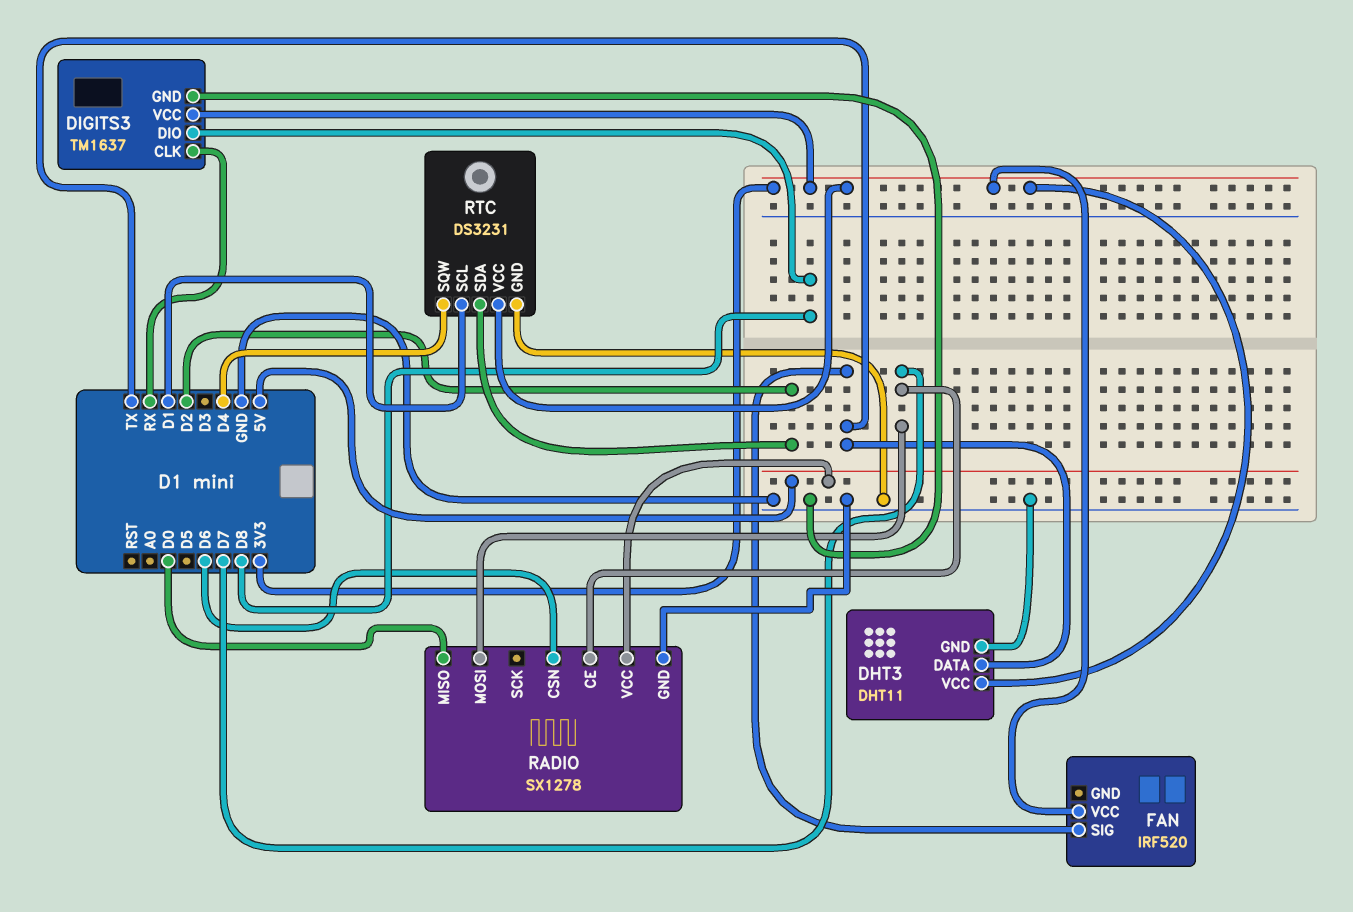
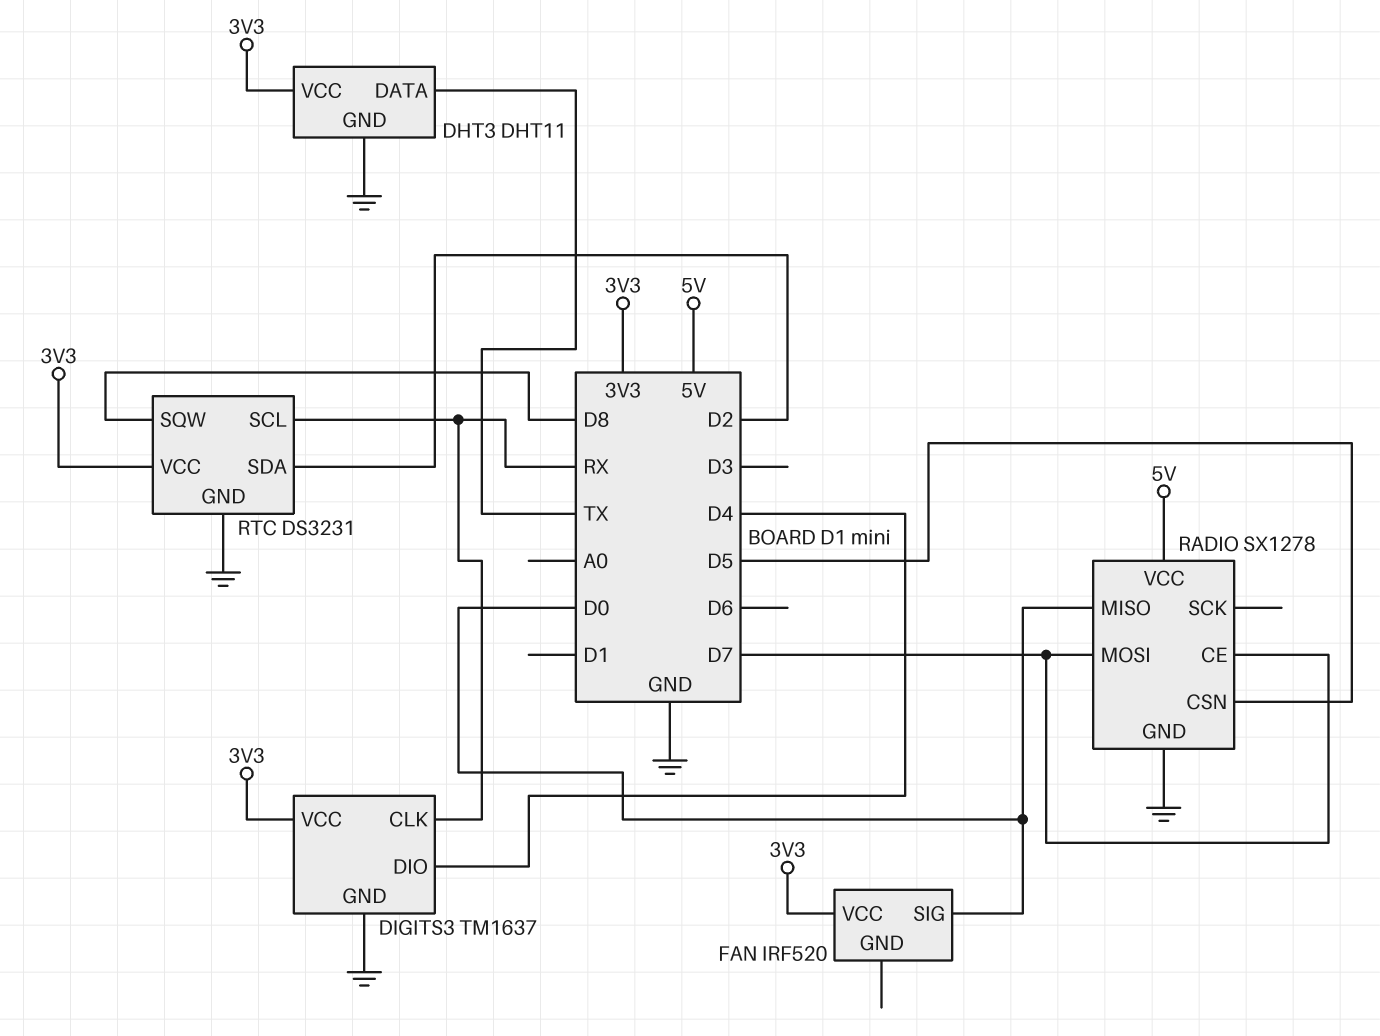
DIGITS3 pin DIO: D8 -> D4
FAN pin SIG: TX -> D0
RADIO pin CSN: D6 -> D5
RTC pin SCL: D1 -> RX
RTC pin SQW: D4 -> D8

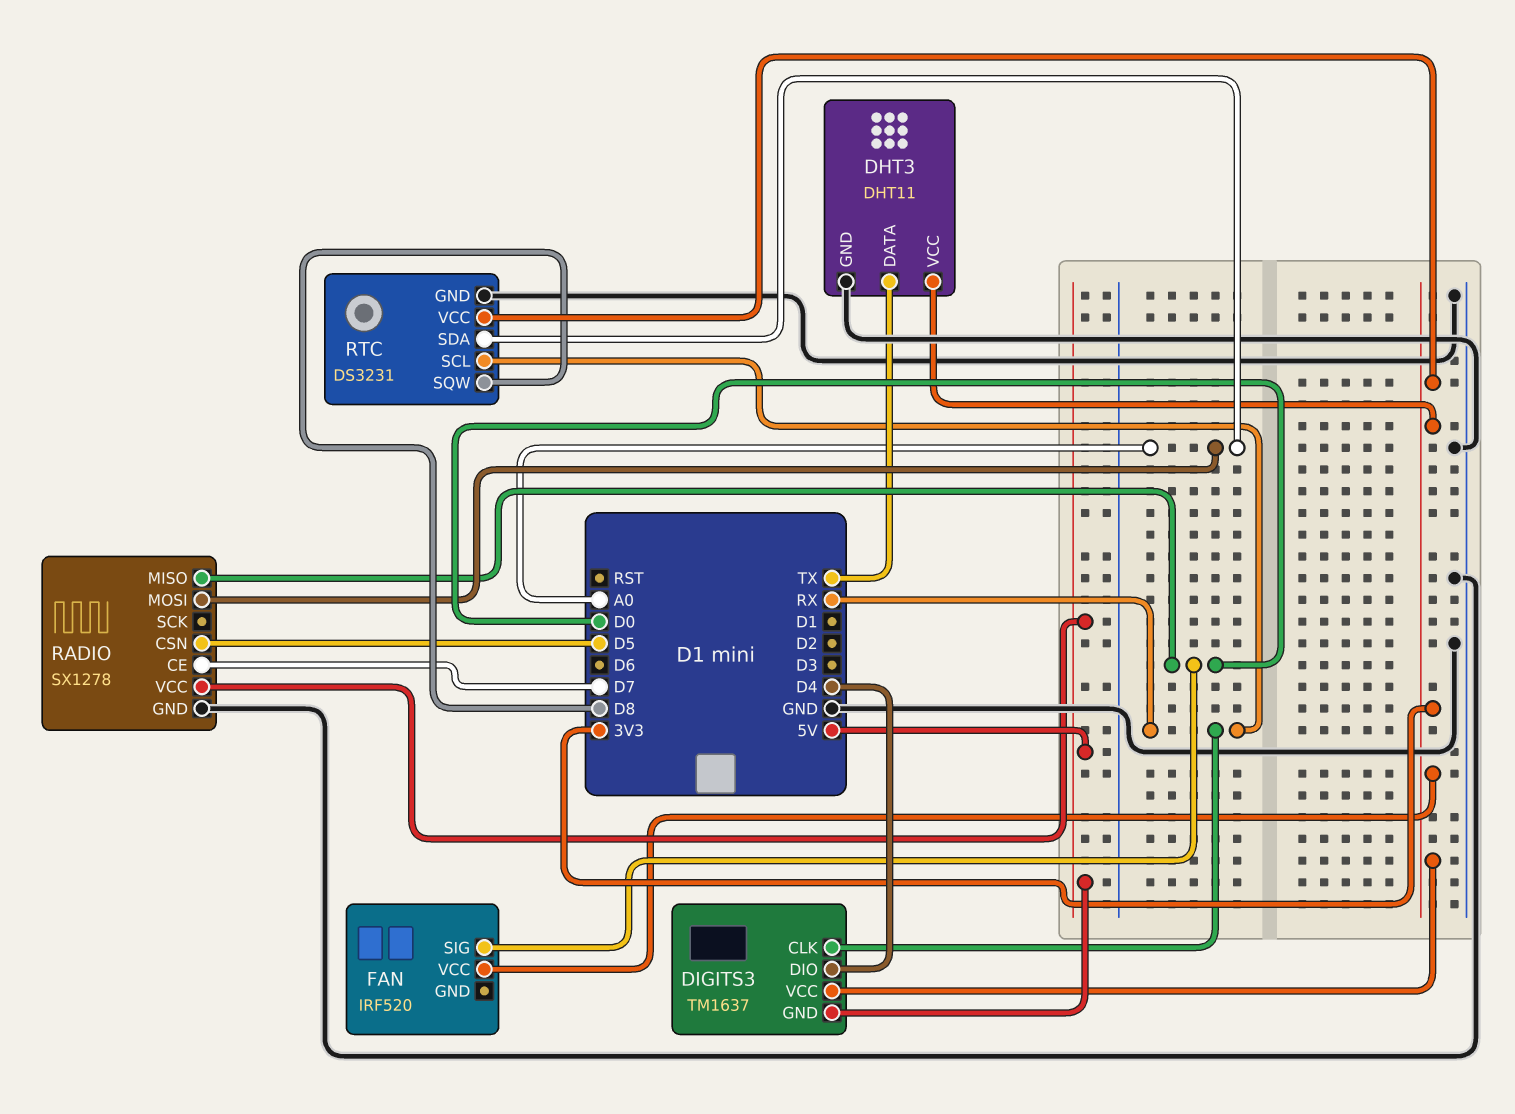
DIGITS3 pin GND: GND -> 5V
RADIO pin MOSI: D7 -> A0
RTC pin SDA: D2 -> A0

